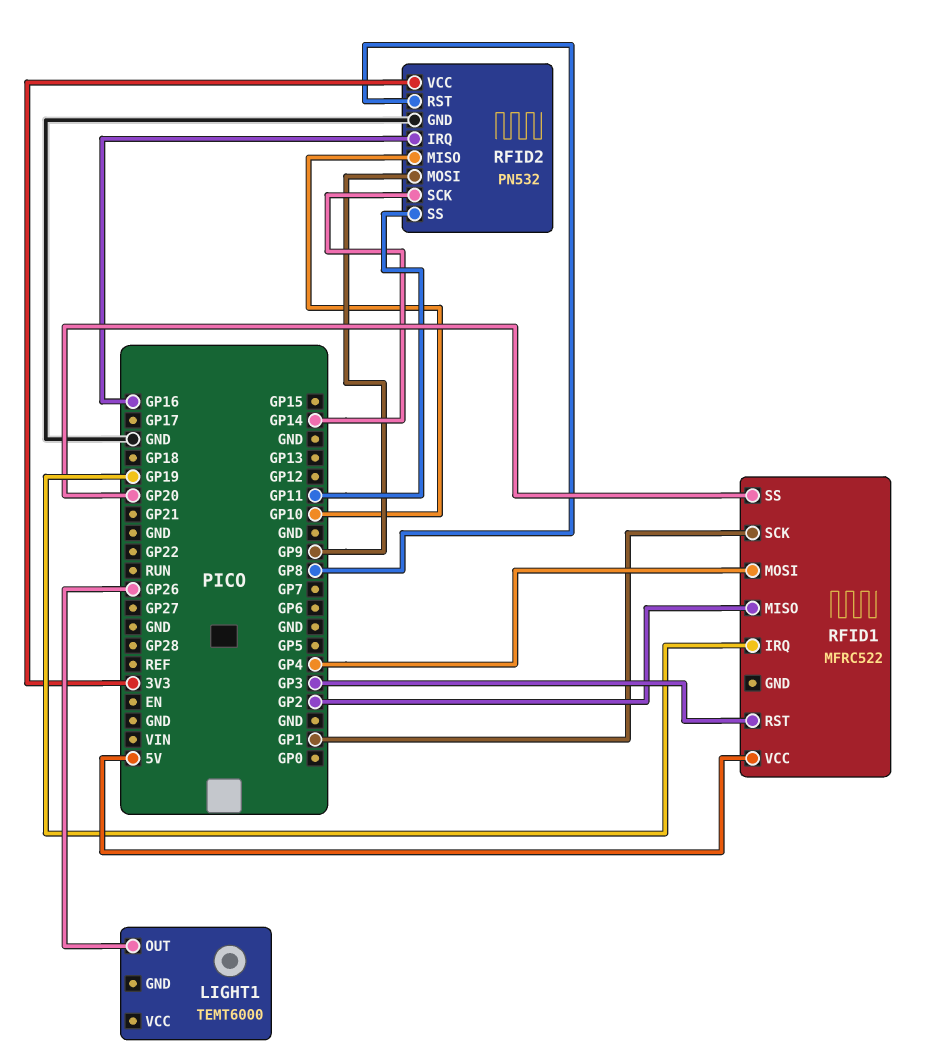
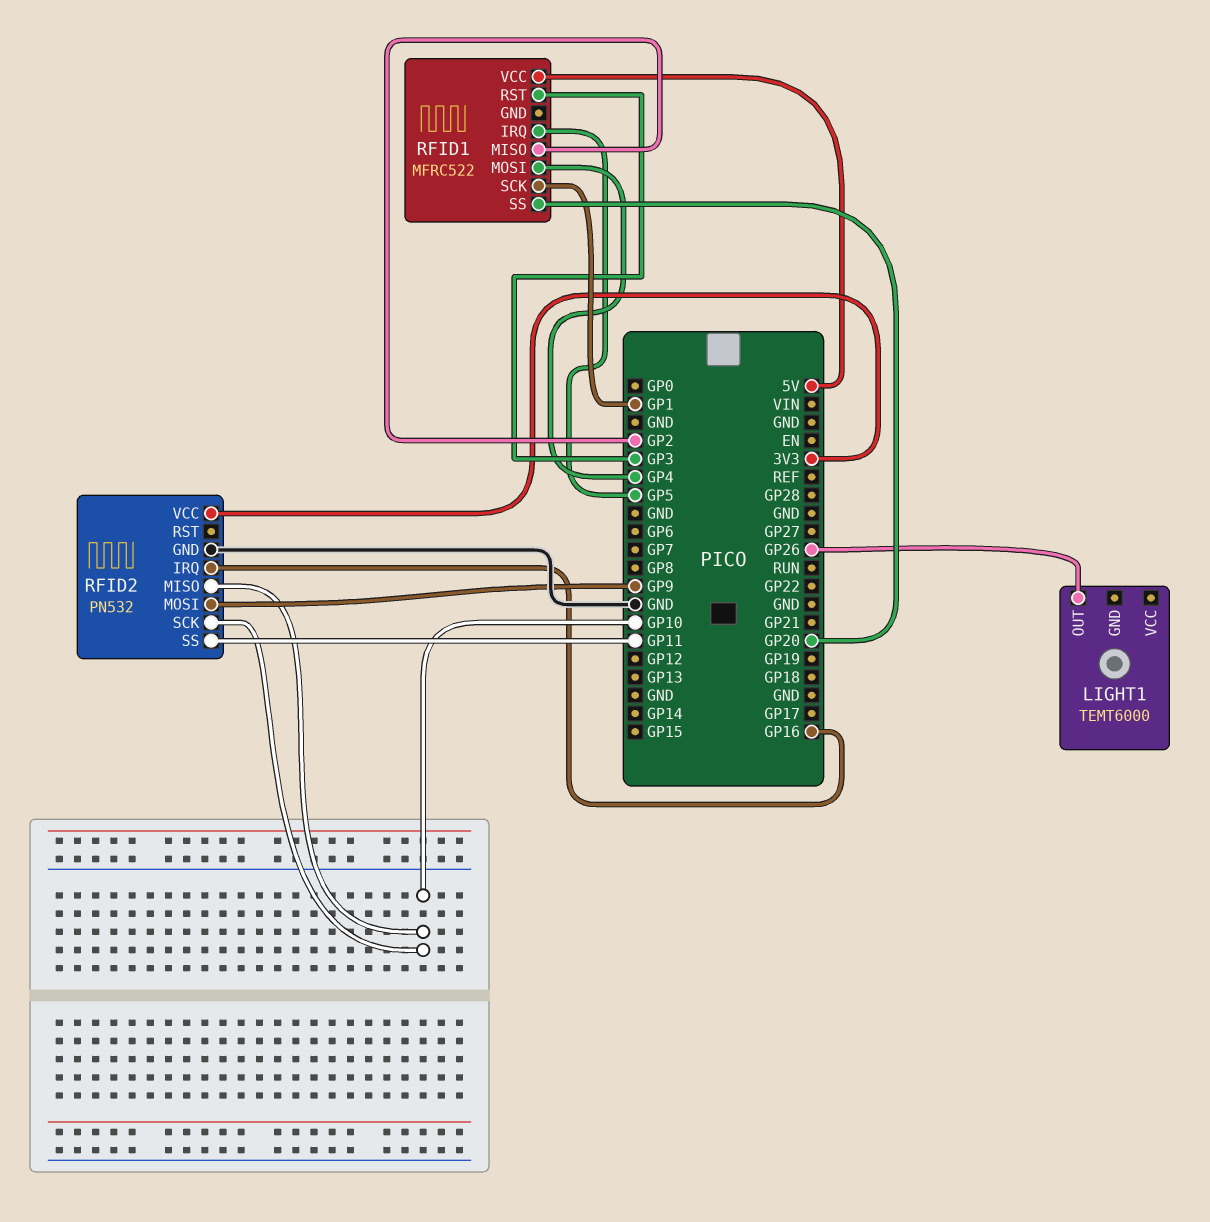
RFID1 pin IRQ: GP19 -> GP5
RFID2 pin RST: GP8 -> none
RFID2 pin SCK: GP14 -> GP10

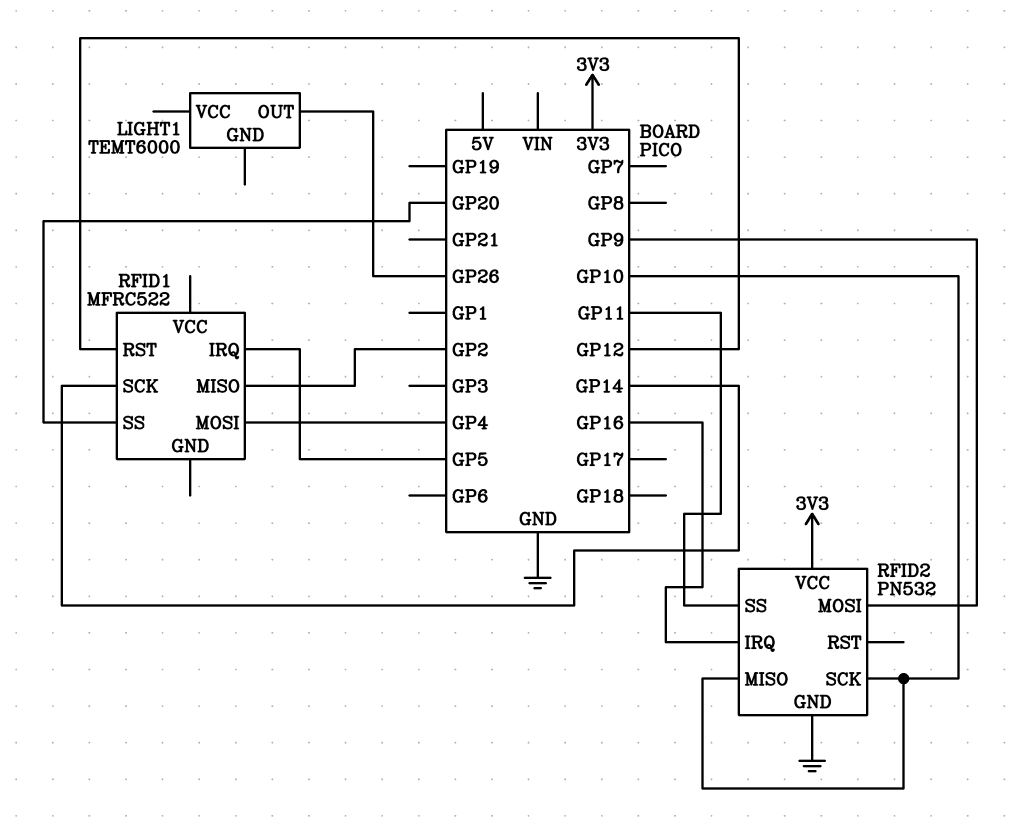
RFID1 pin RST: GP3 -> GP12
RFID1 pin SCK: GP1 -> GP14
RFID1 pin VCC: 5V -> none

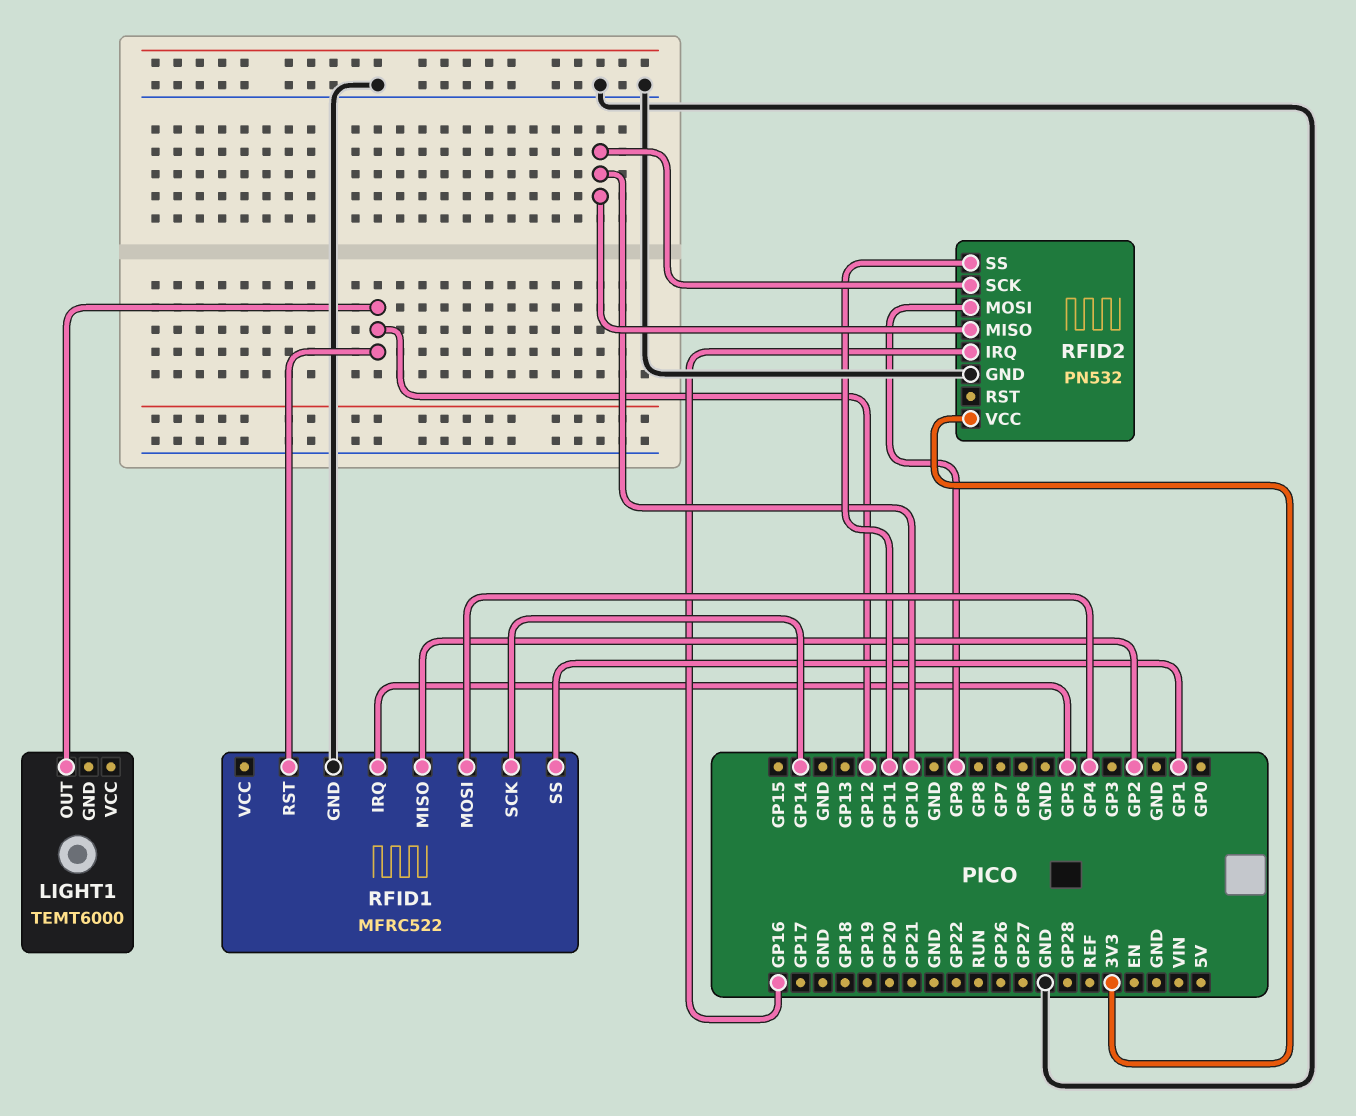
LIGHT1 pin OUT: GP26 -> GP12
RFID1 pin GND: none -> GND
RFID1 pin SS: GP20 -> GP1

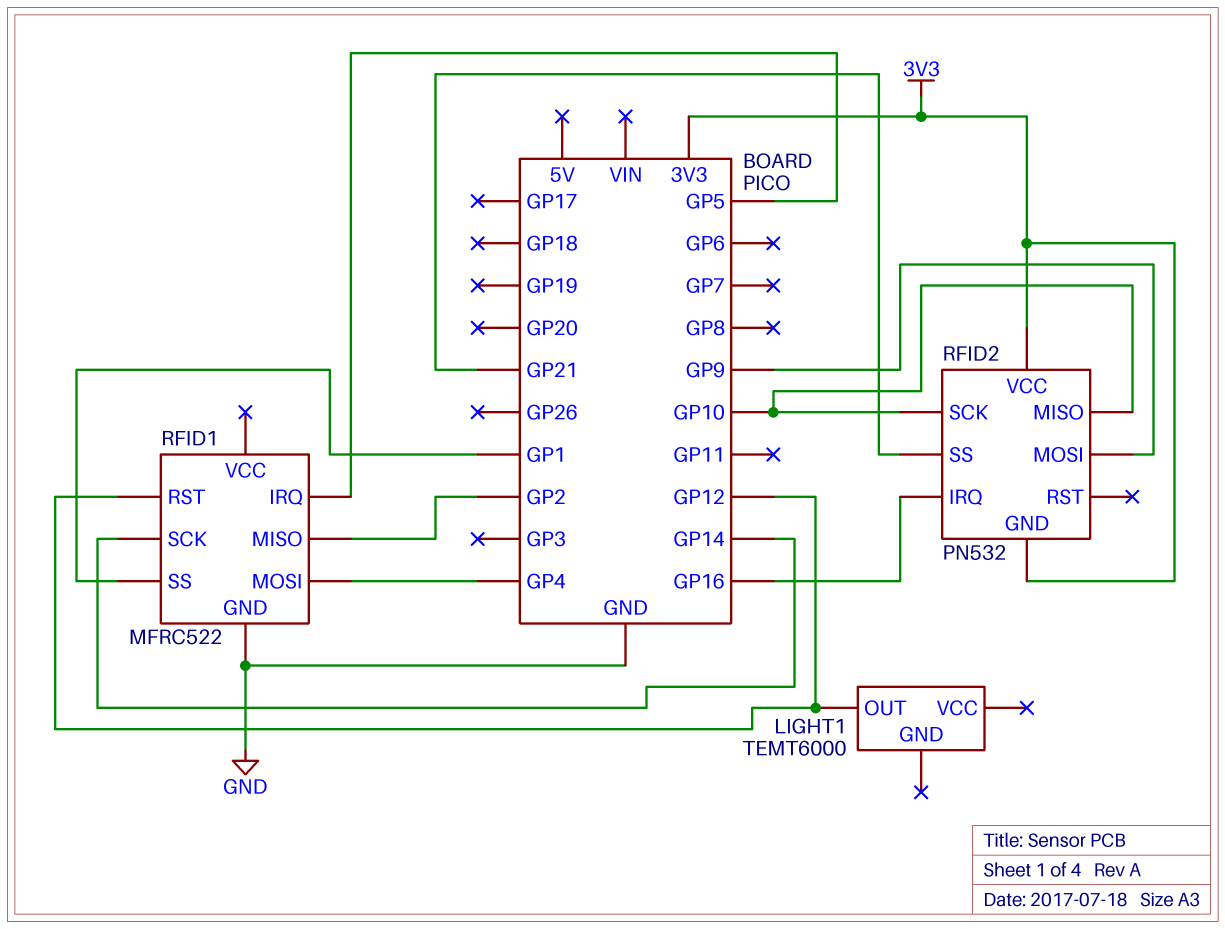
RFID2 pin GND: GND -> 3V3
RFID2 pin SS: GP11 -> GP21

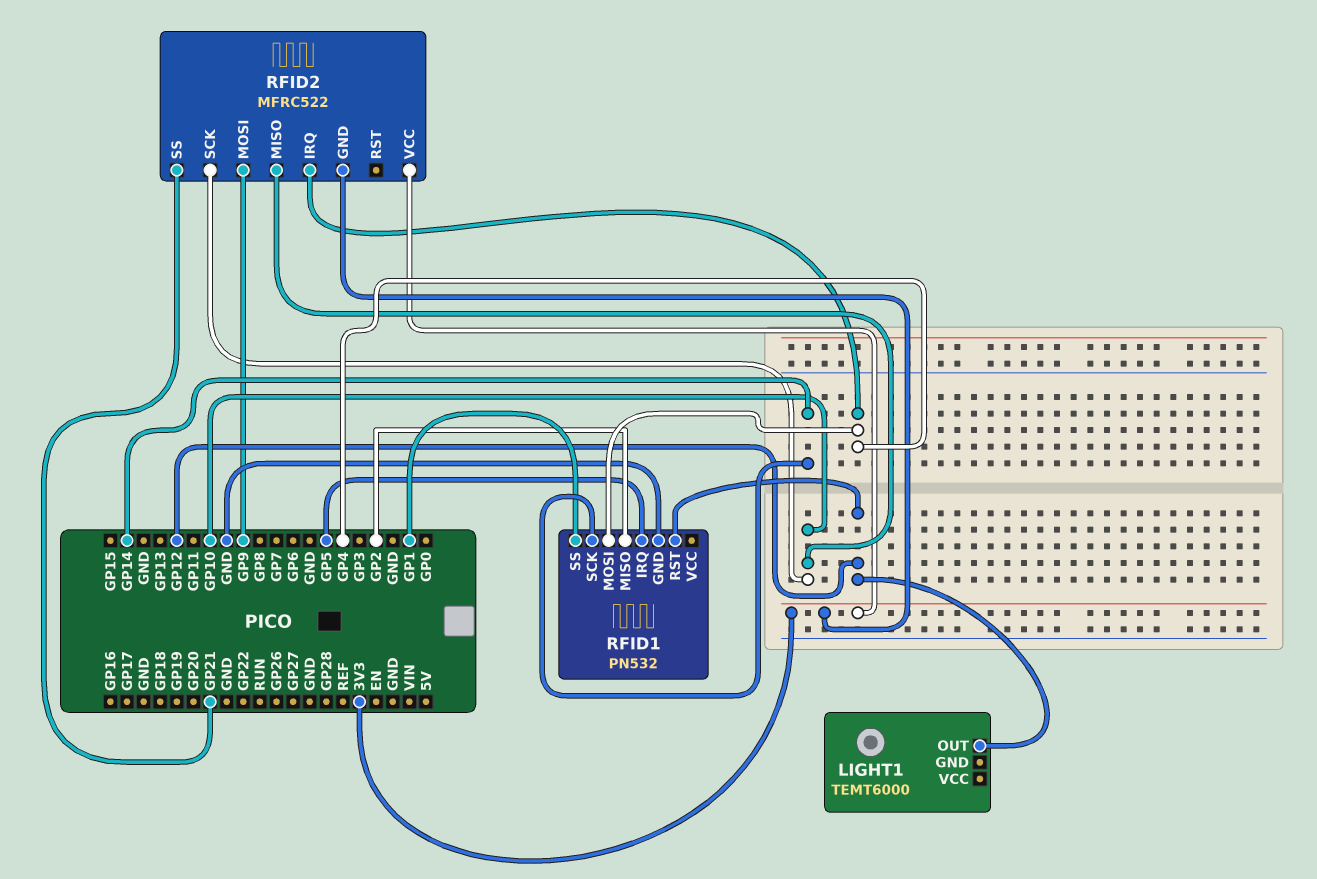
RFID1: MFRC522 -> PN532
RFID2: PN532 -> MFRC522
RFID2 pin IRQ: GP16 -> GP4

